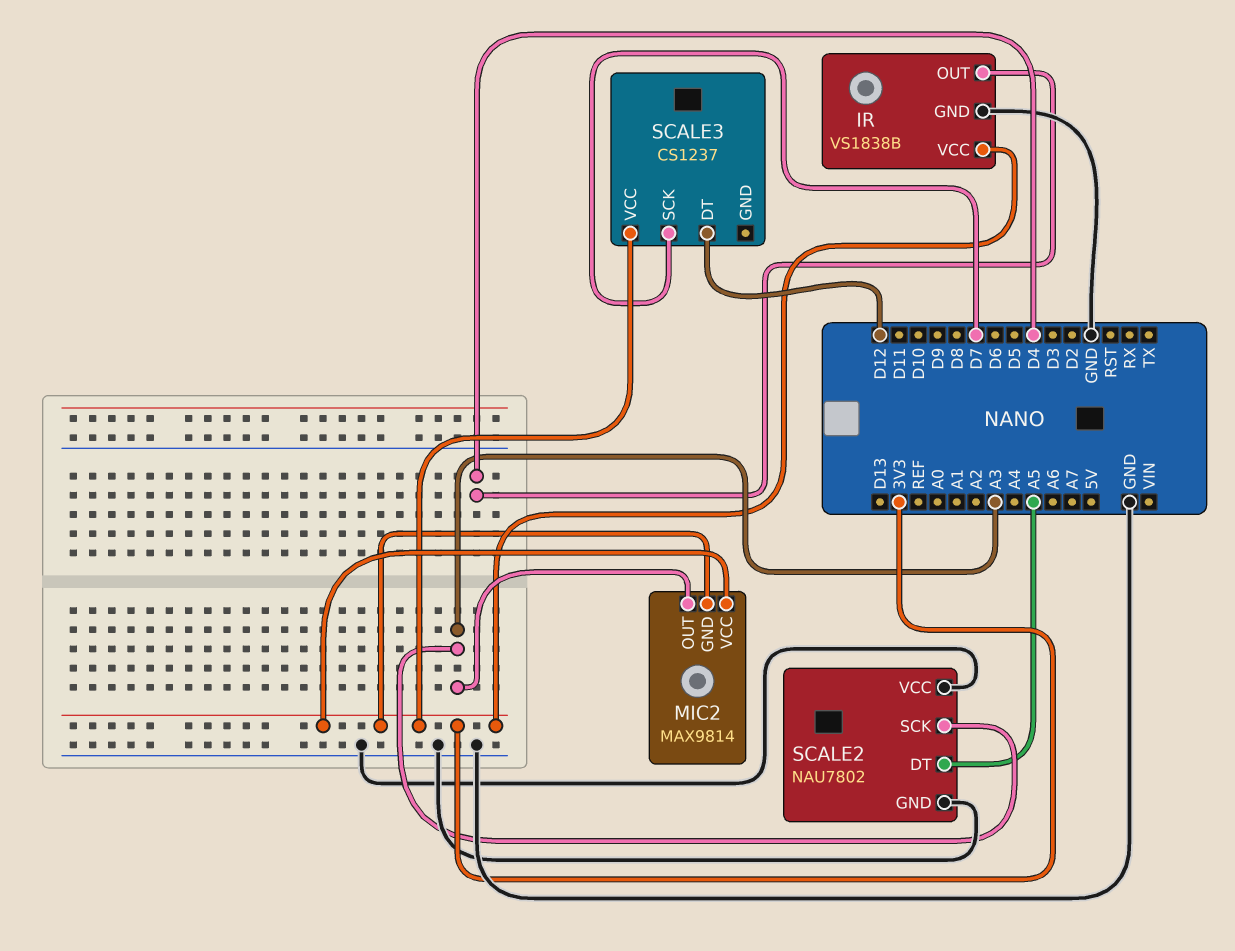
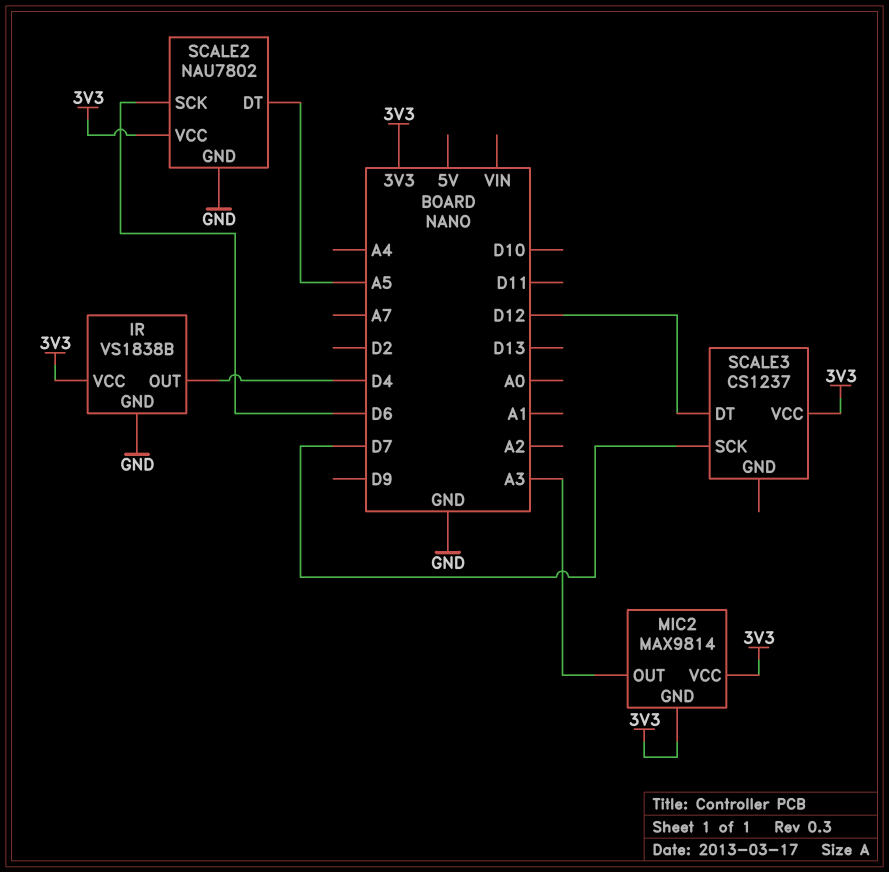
SCALE2 pin SCK: A3 -> D6
SCALE2 pin VCC: GND -> 3V3

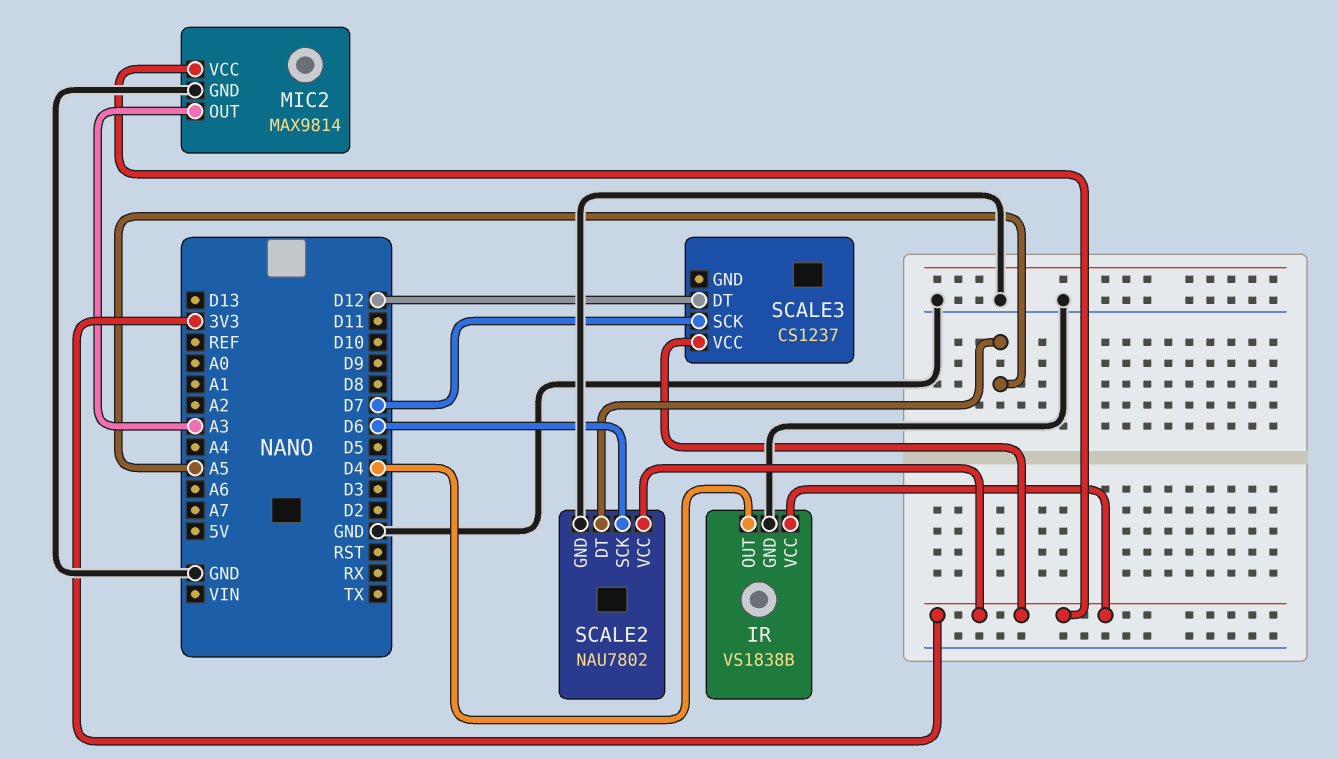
MIC2 pin GND: 3V3 -> GND

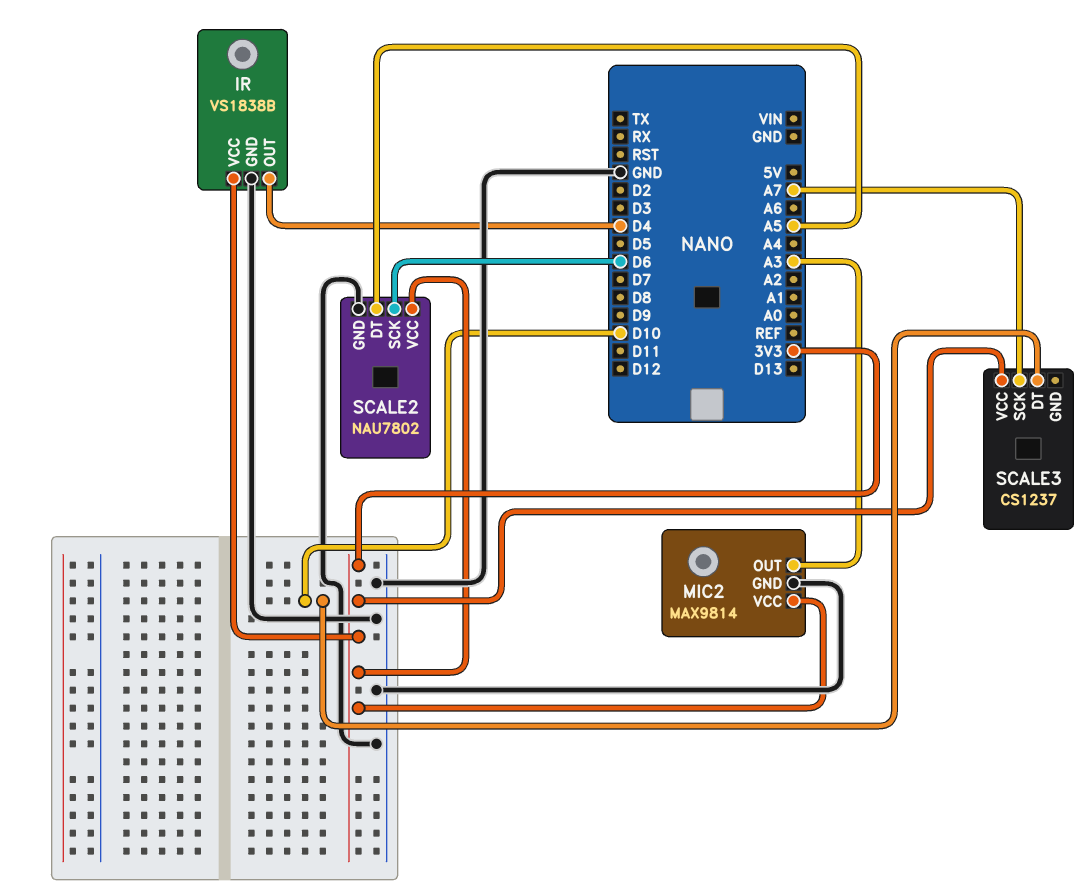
SCALE3 pin DT: D12 -> D10
SCALE3 pin SCK: D7 -> A7

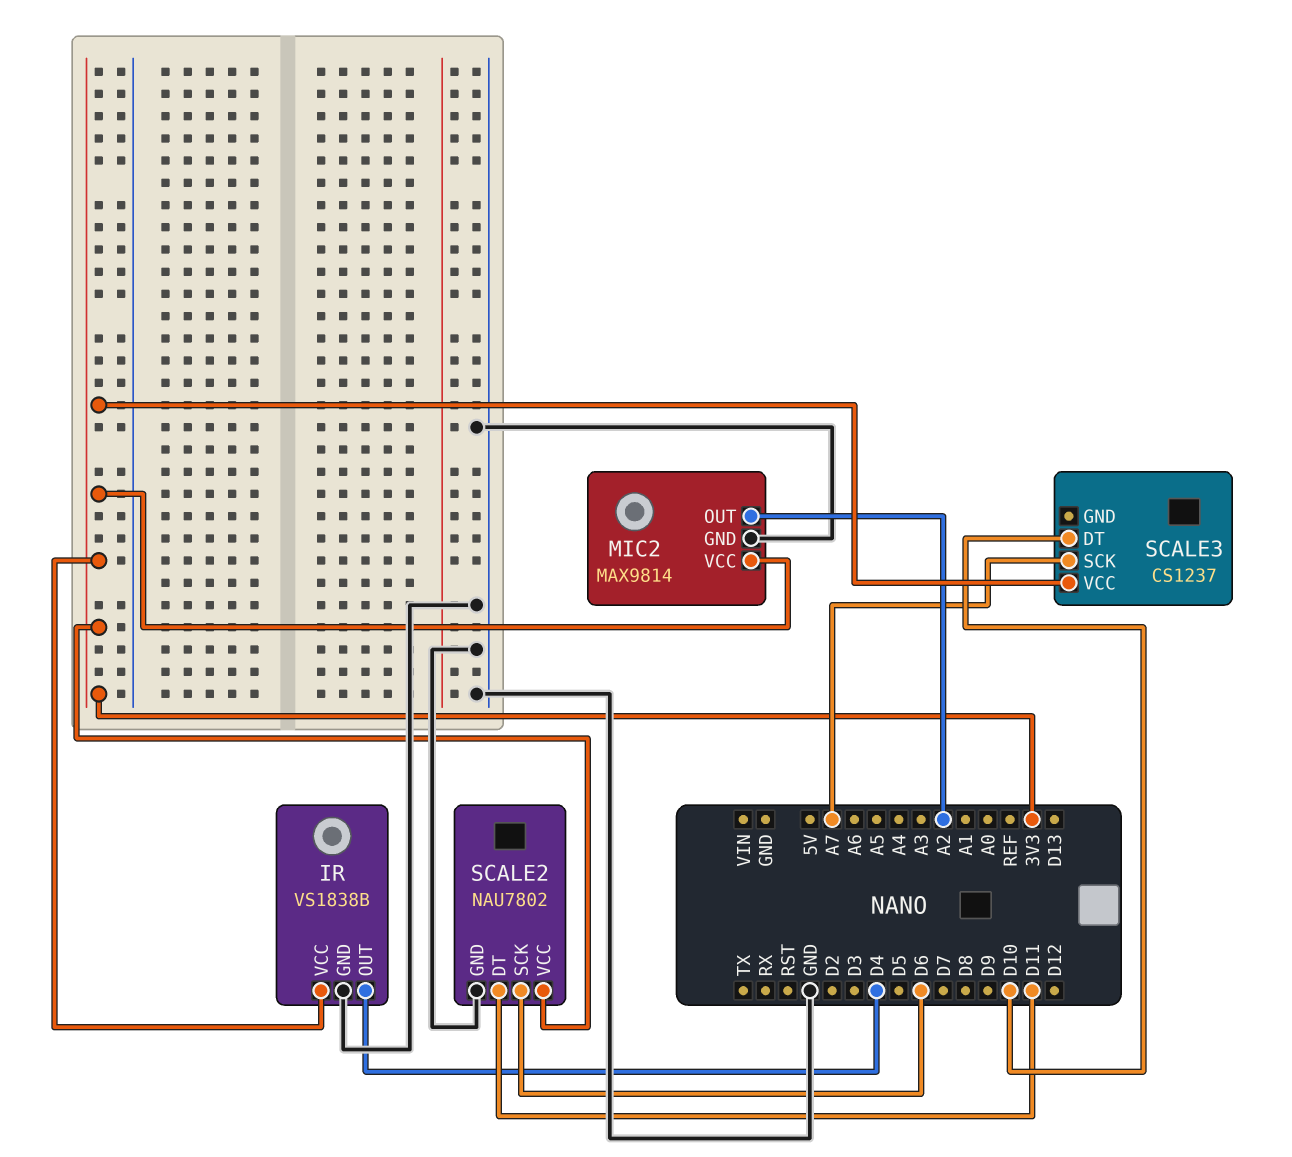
MIC2 pin OUT: A3 -> A2
SCALE2 pin DT: A5 -> D11

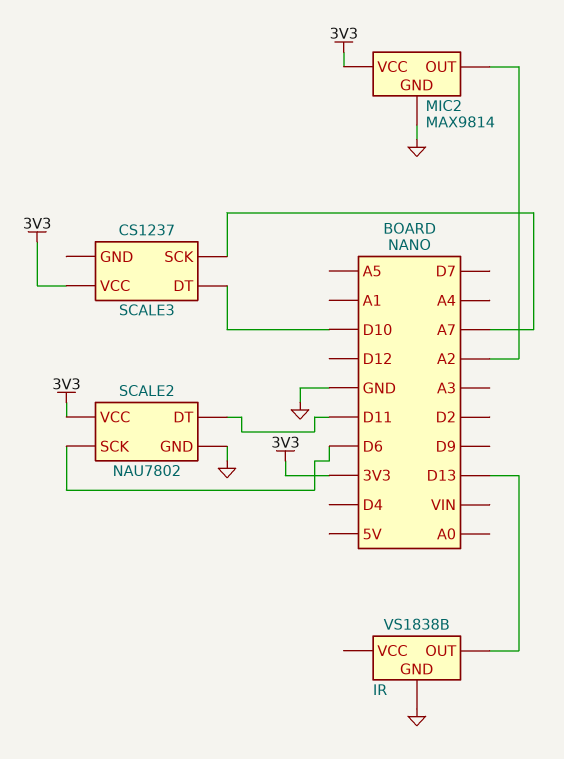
IR pin OUT: D4 -> D13
IR pin VCC: 3V3 -> none

